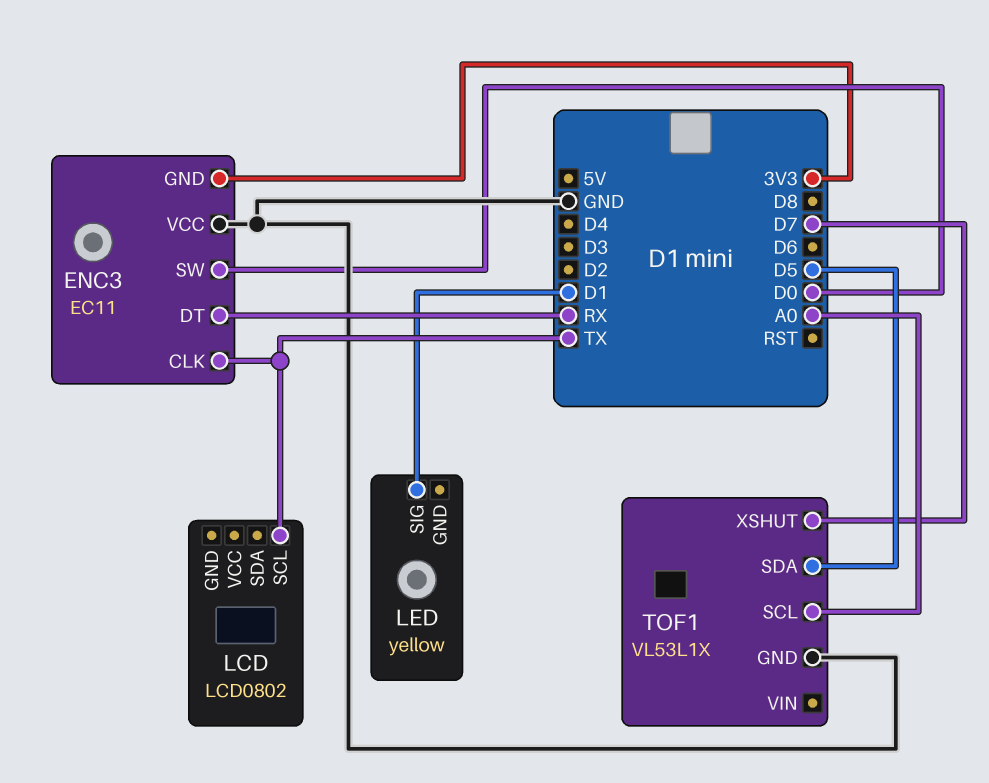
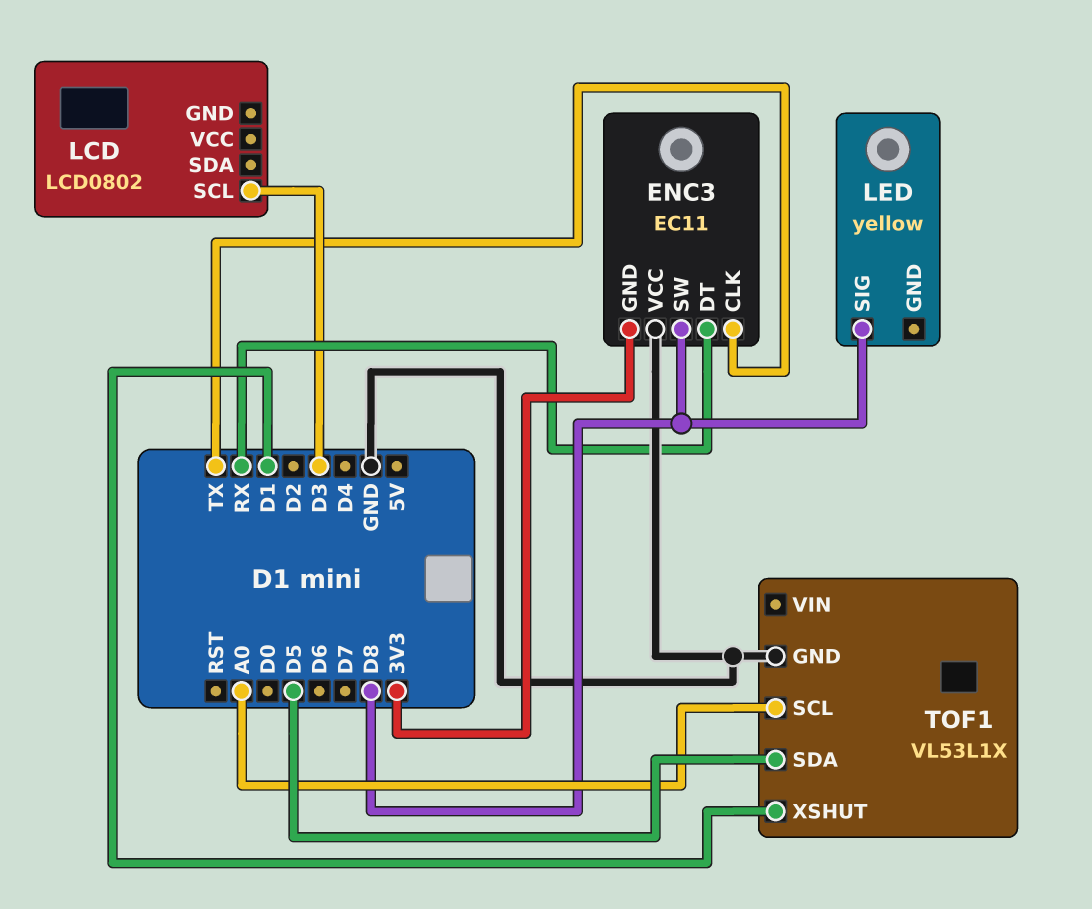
ENC3 pin SW: D0 -> D8
LCD pin SCL: TX -> D3
LED pin SIG: D1 -> D8
TOF1 pin XSHUT: D7 -> D1

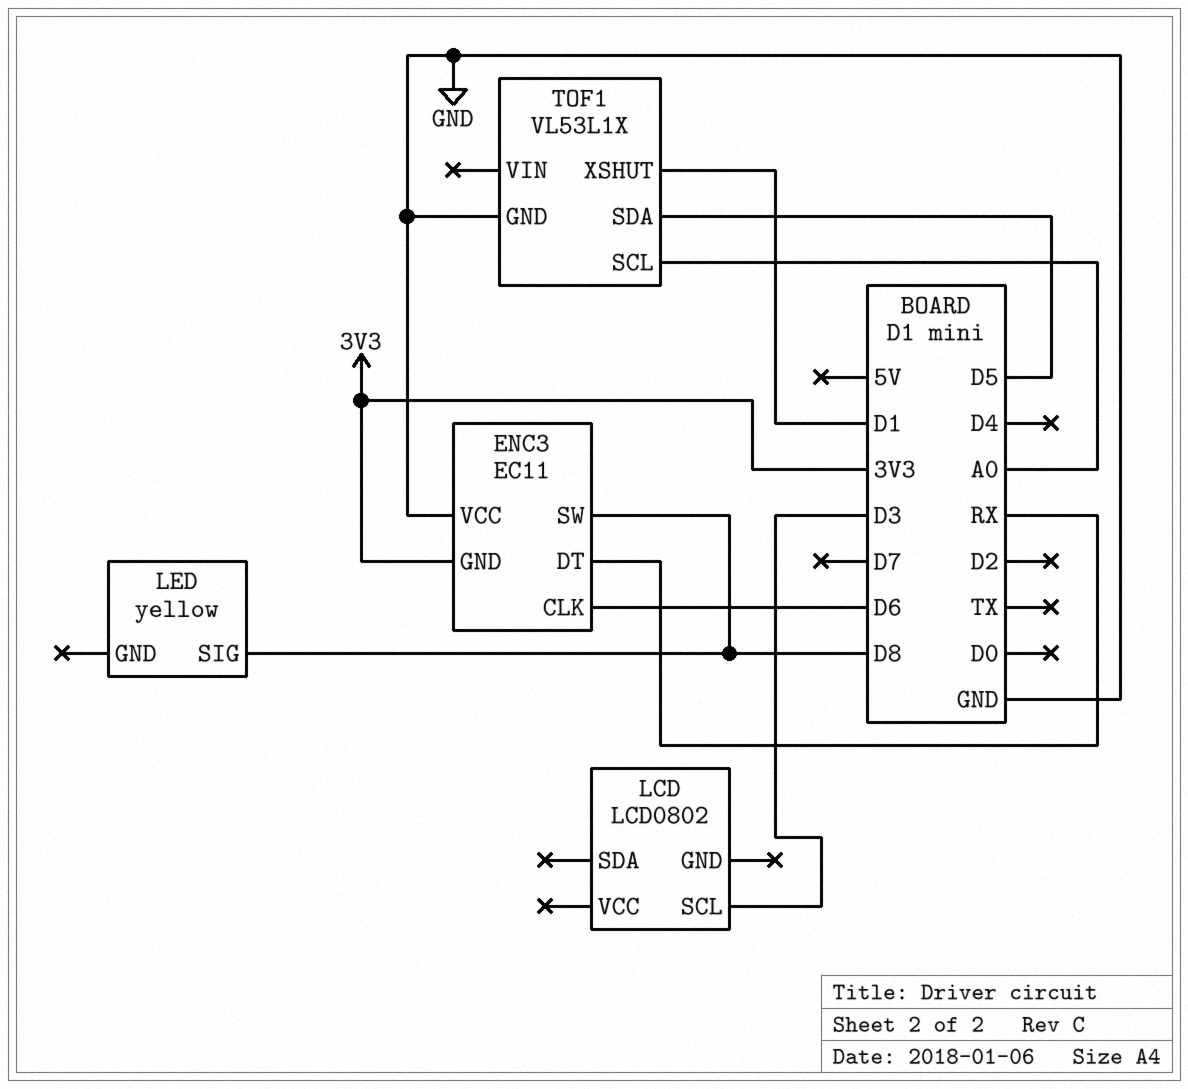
ENC3 pin CLK: TX -> D6

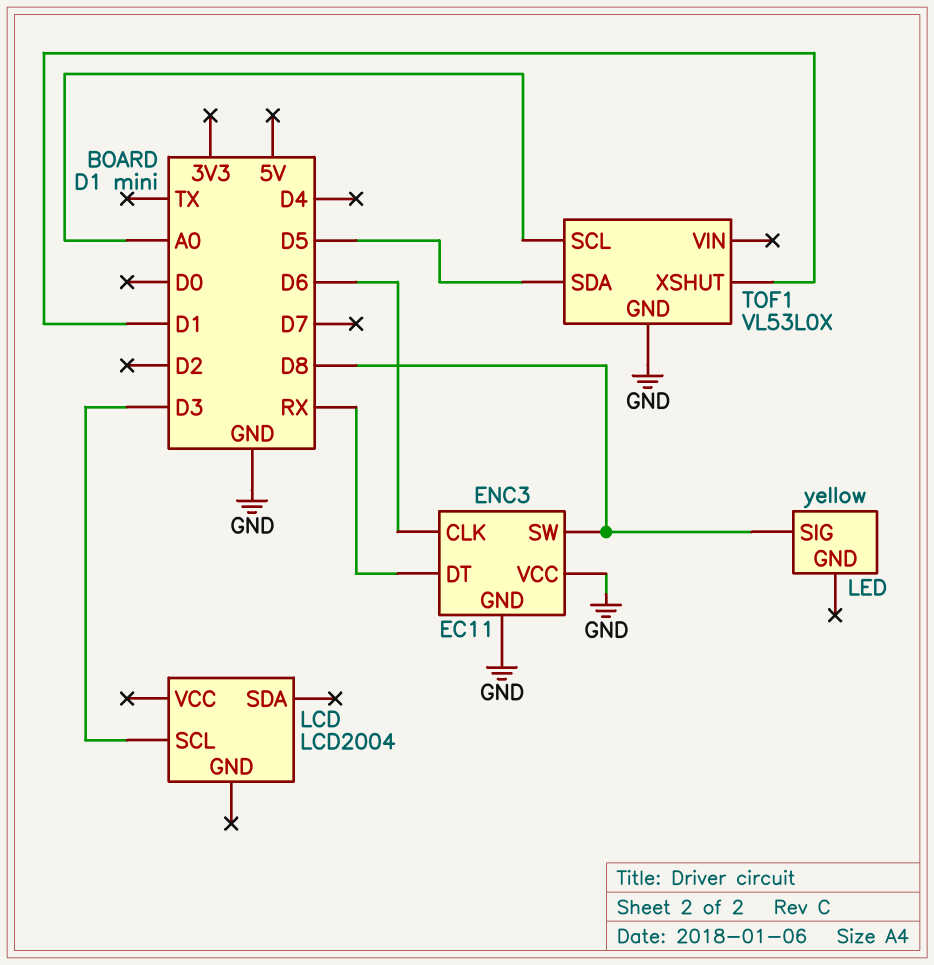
ENC3 pin GND: 3V3 -> GND
LCD: LCD0802 -> LCD2004
TOF1: VL53L1X -> VL53L0X

